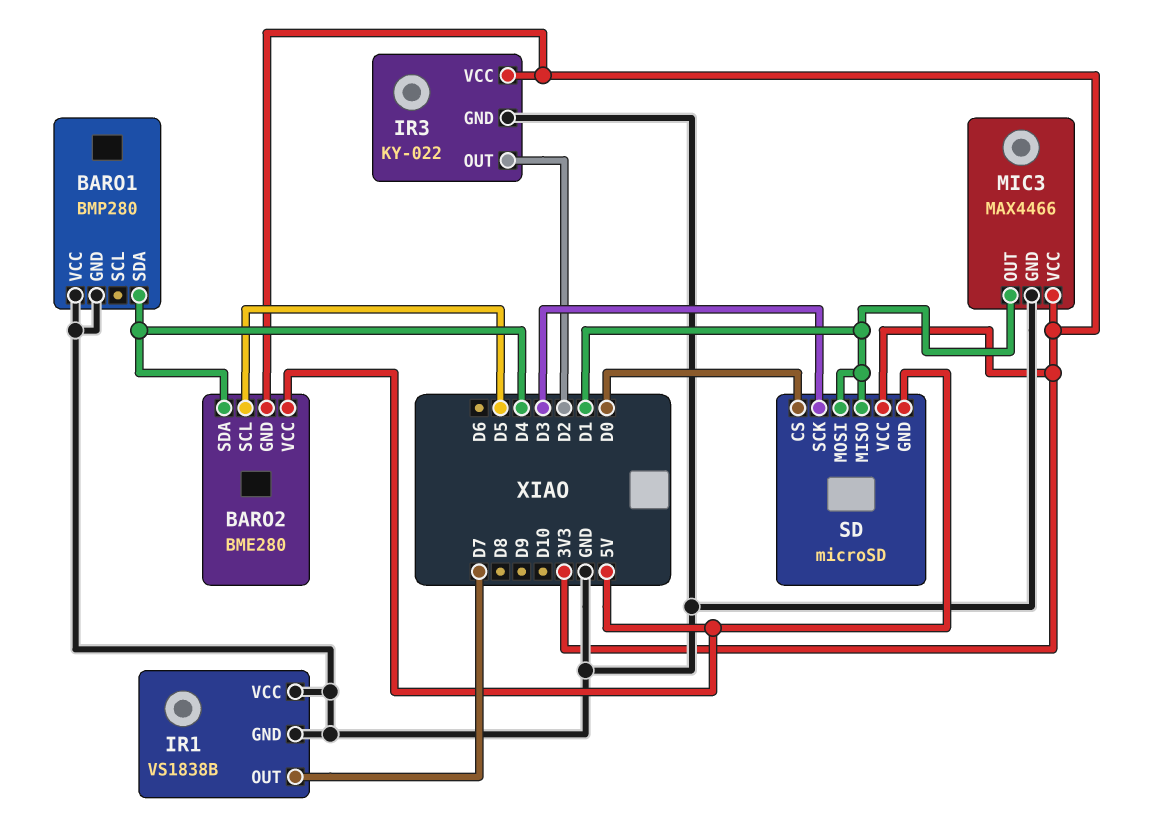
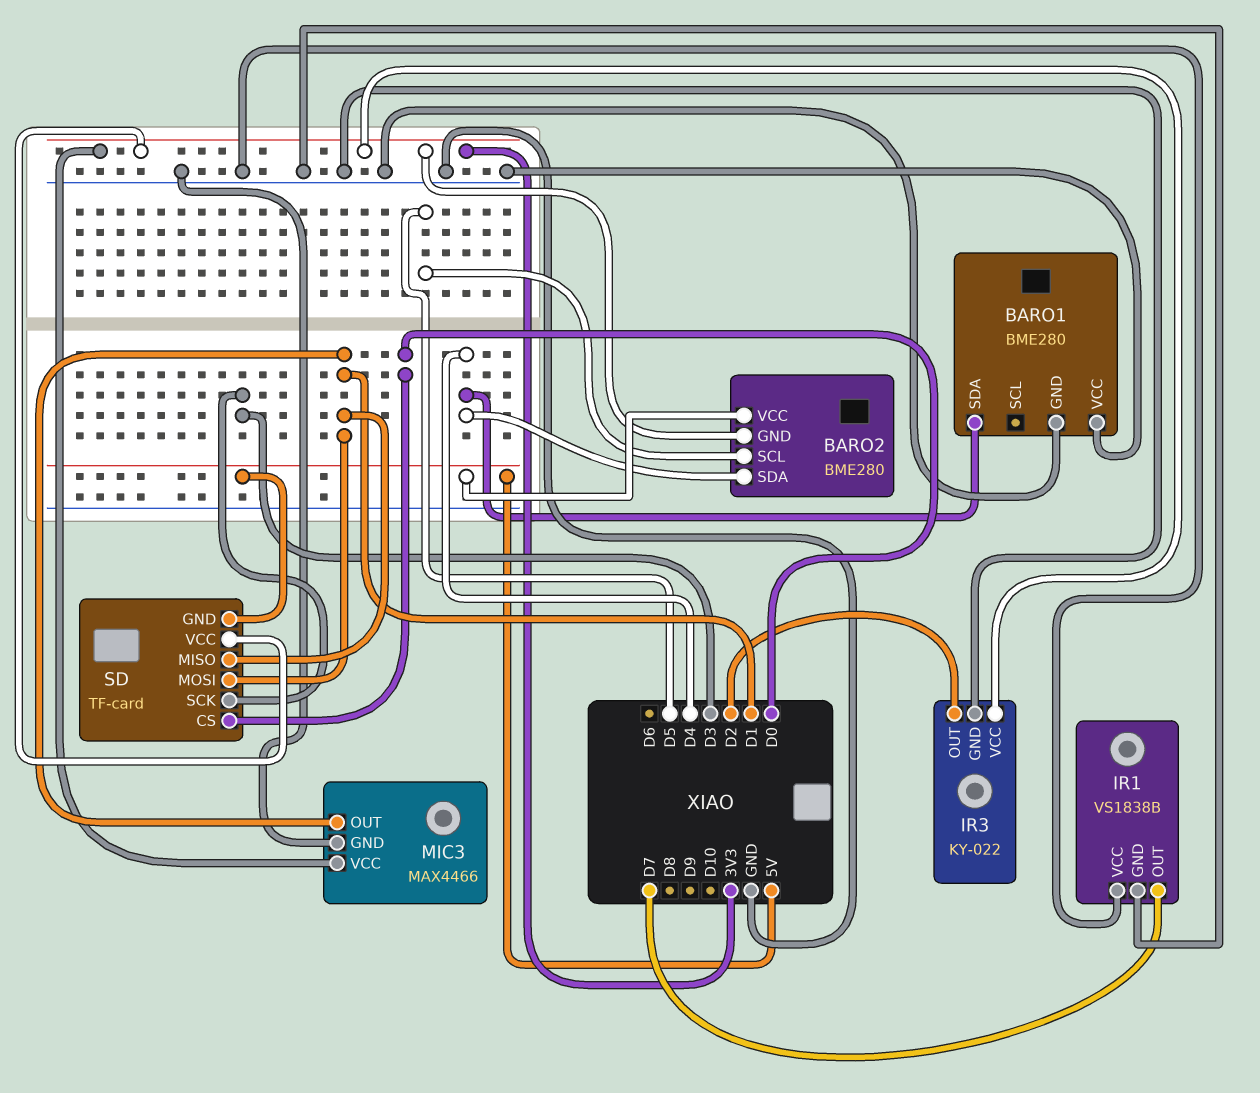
BARO1: BMP280 -> BME280
SD: microSD -> TF-card

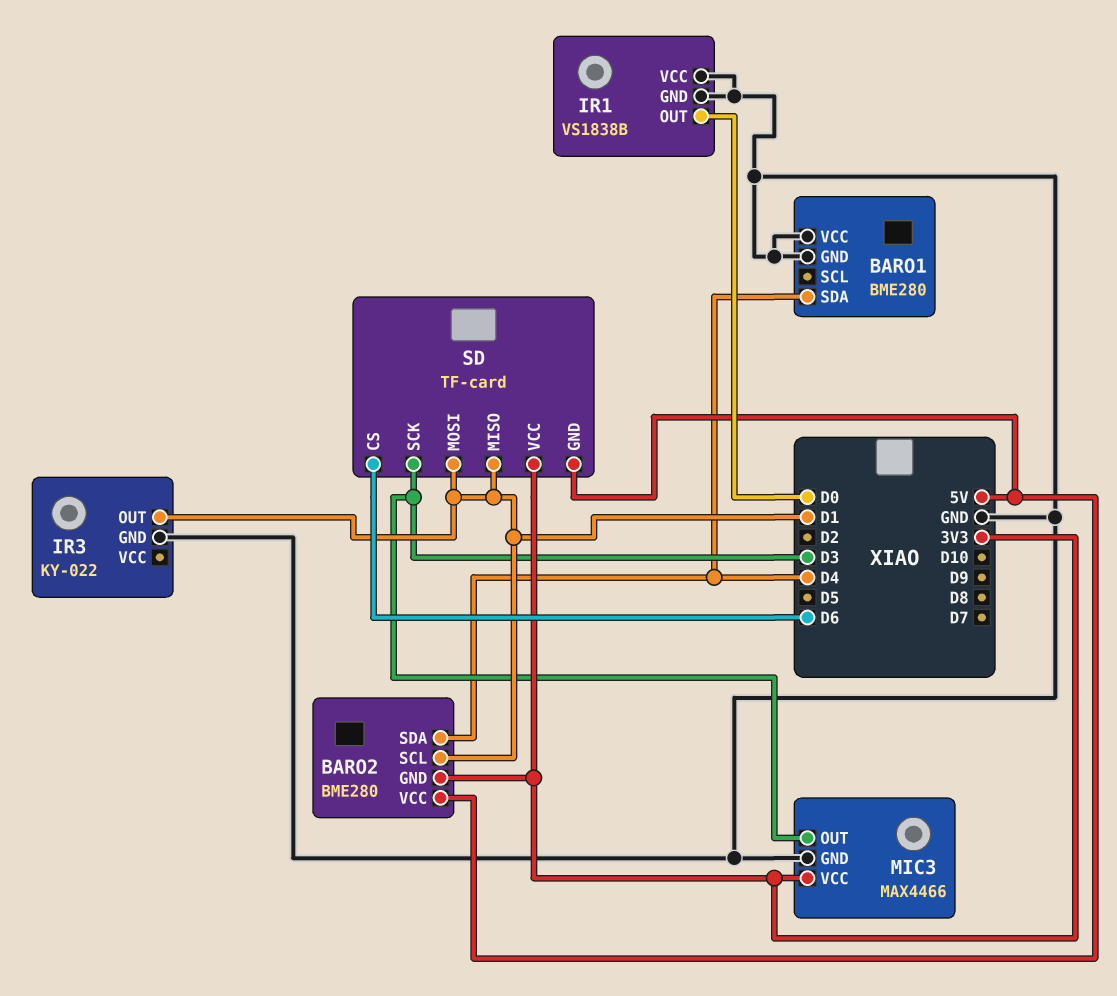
BARO2 pin SCL: D5 -> D1
IR1 pin OUT: D7 -> D0
IR3 pin OUT: D2 -> D1
IR3 pin VCC: 3V3 -> none
MIC3 pin OUT: D1 -> D3
SD pin CS: D0 -> D6

